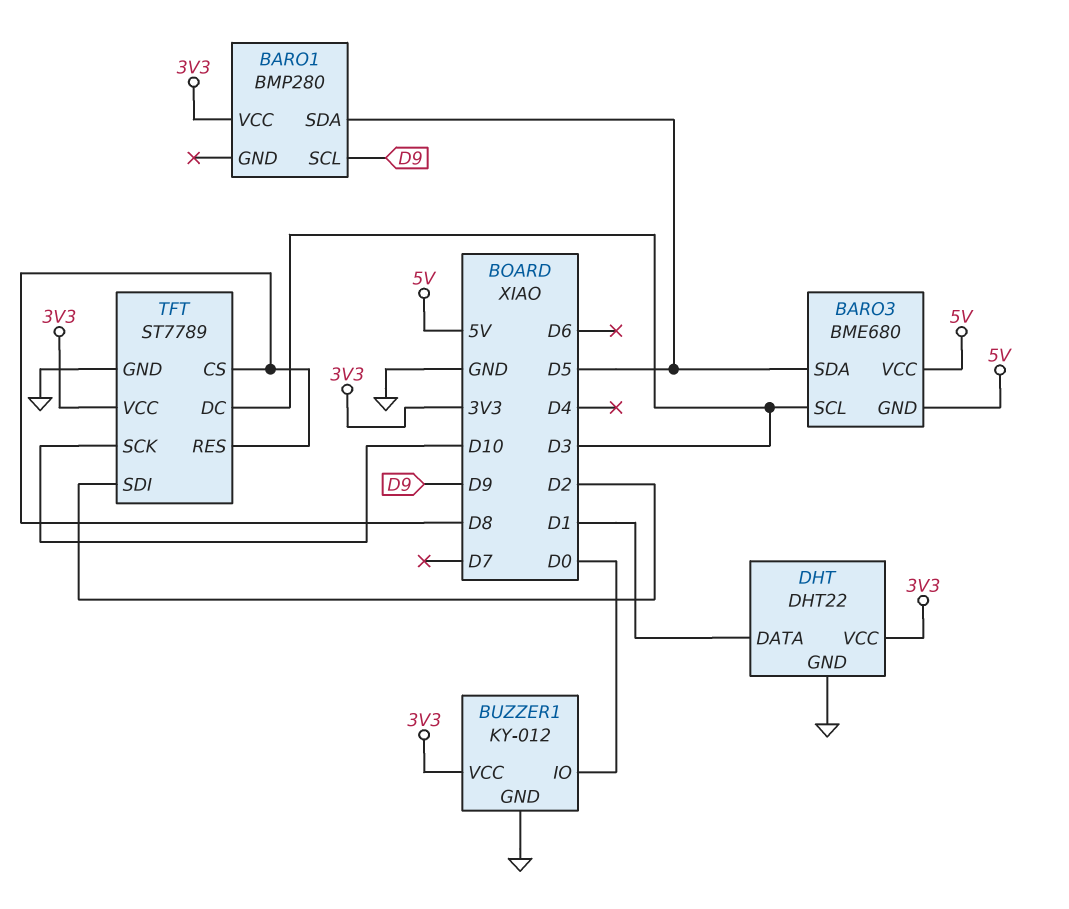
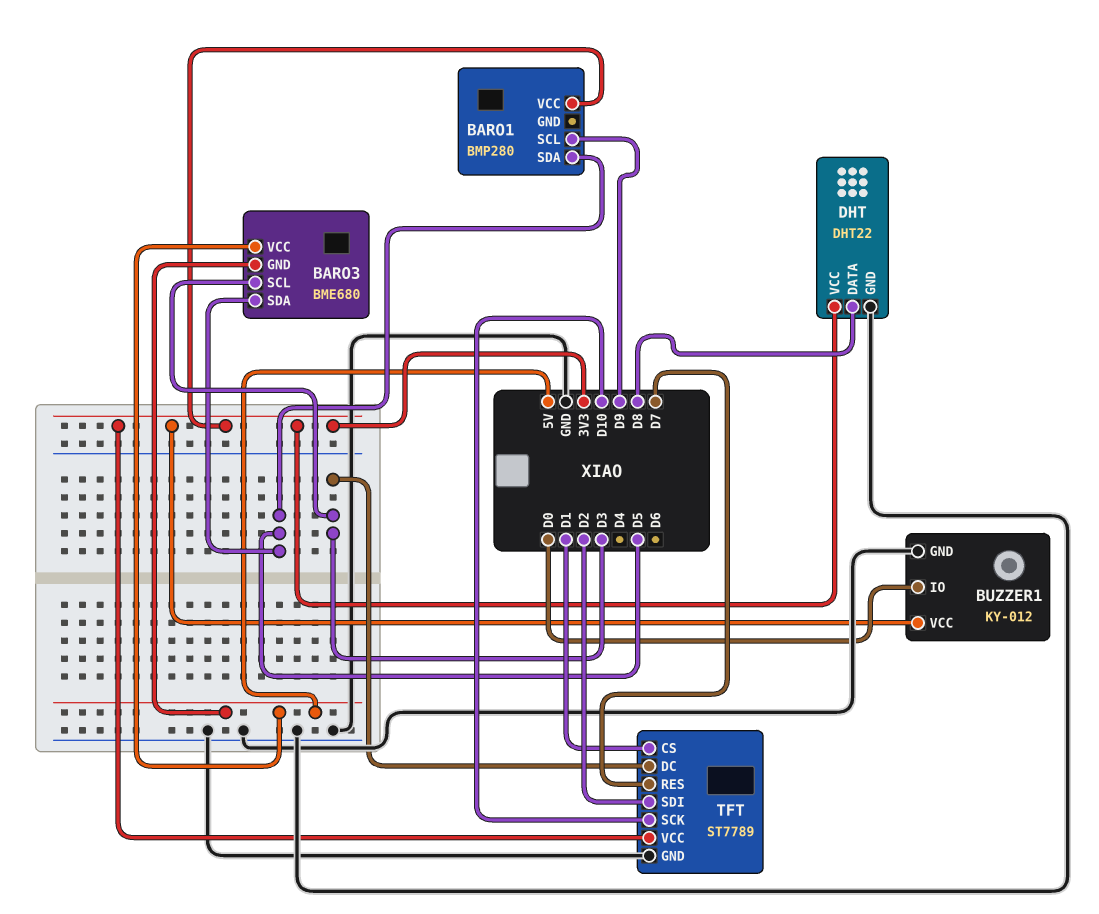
DHT pin DATA: D1 -> D8
TFT pin CS: D8 -> D1
TFT pin RES: D8 -> D7

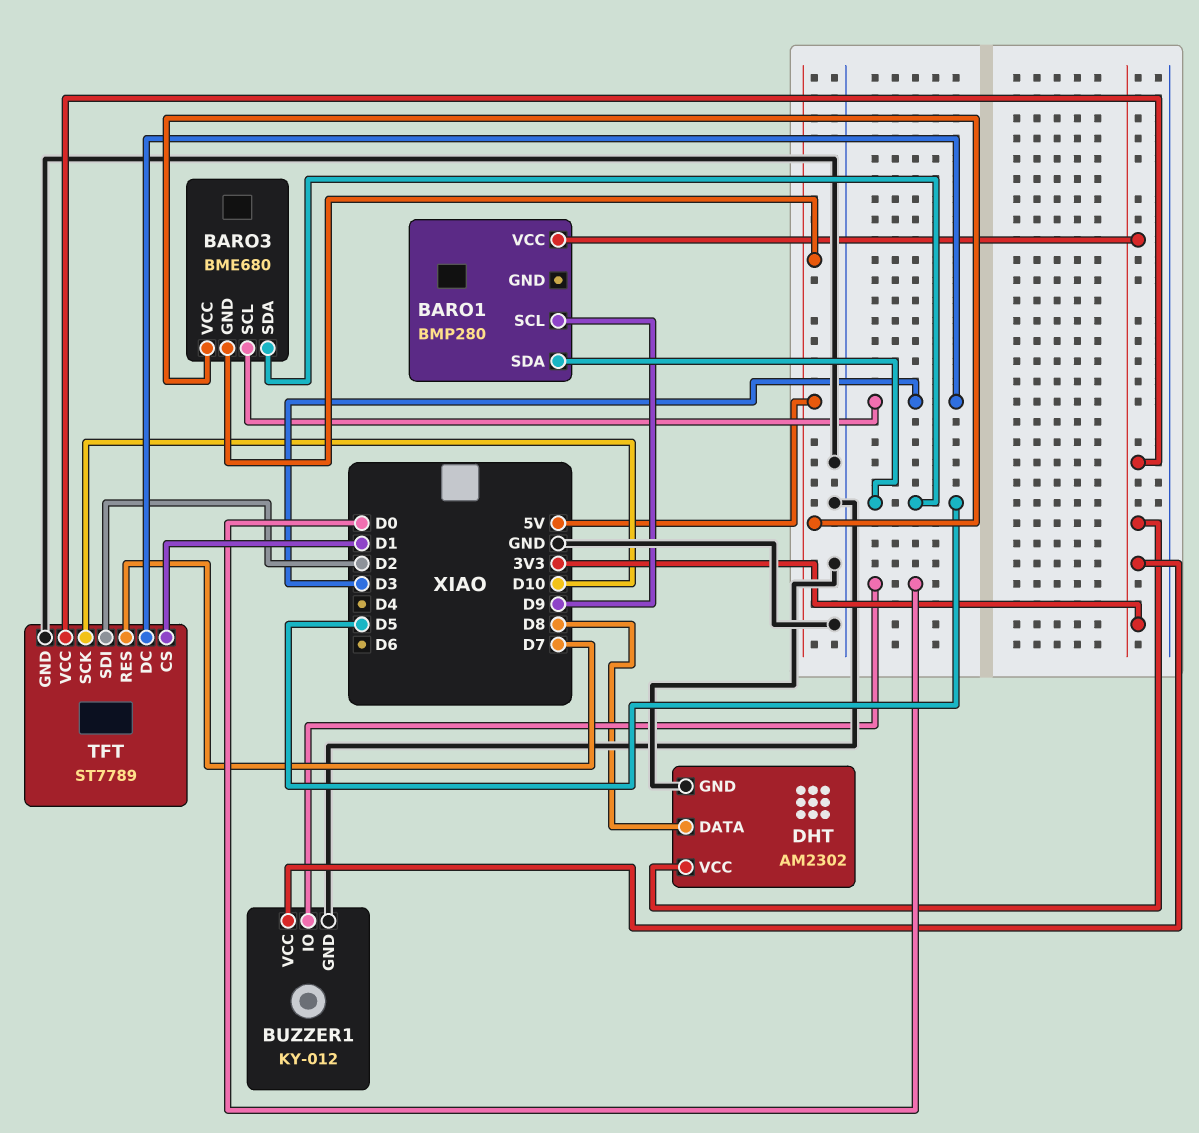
DHT: DHT22 -> AM2302

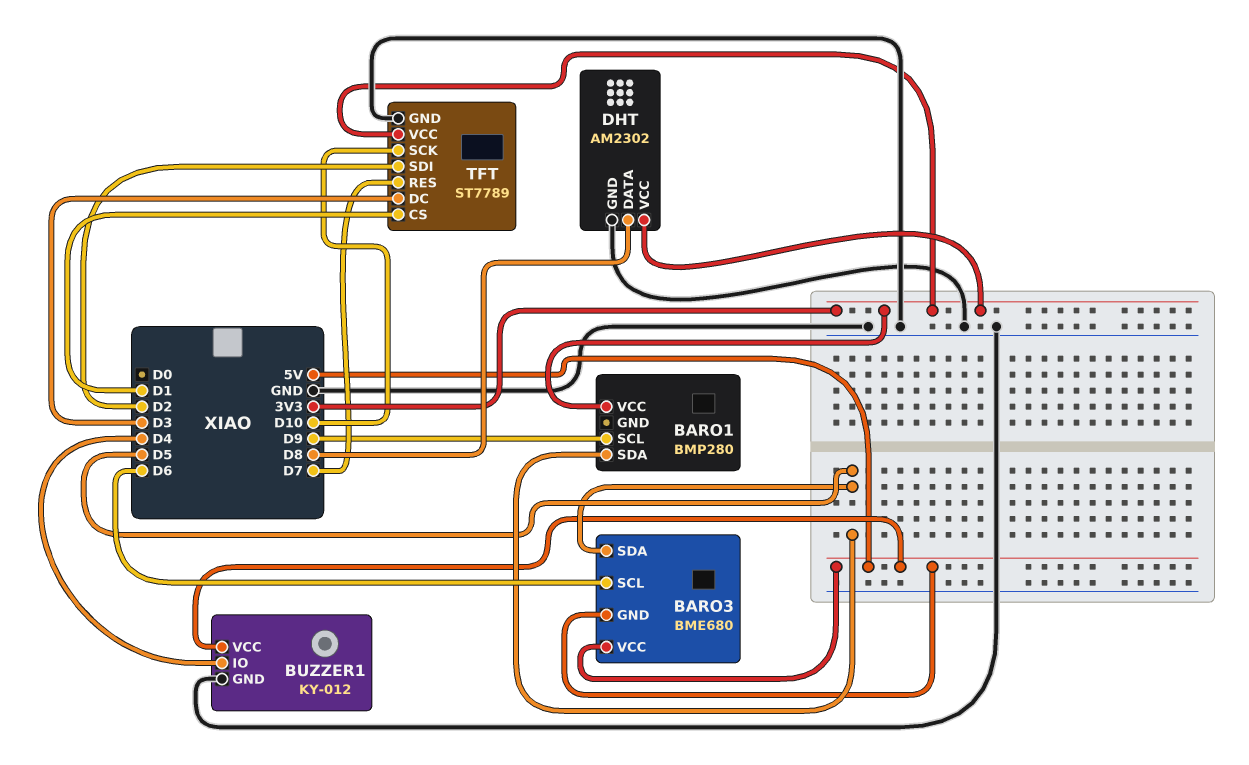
BARO3 pin SCL: D3 -> D6
BUZZER1 pin IO: D0 -> D4
BUZZER1 pin VCC: 3V3 -> 5V

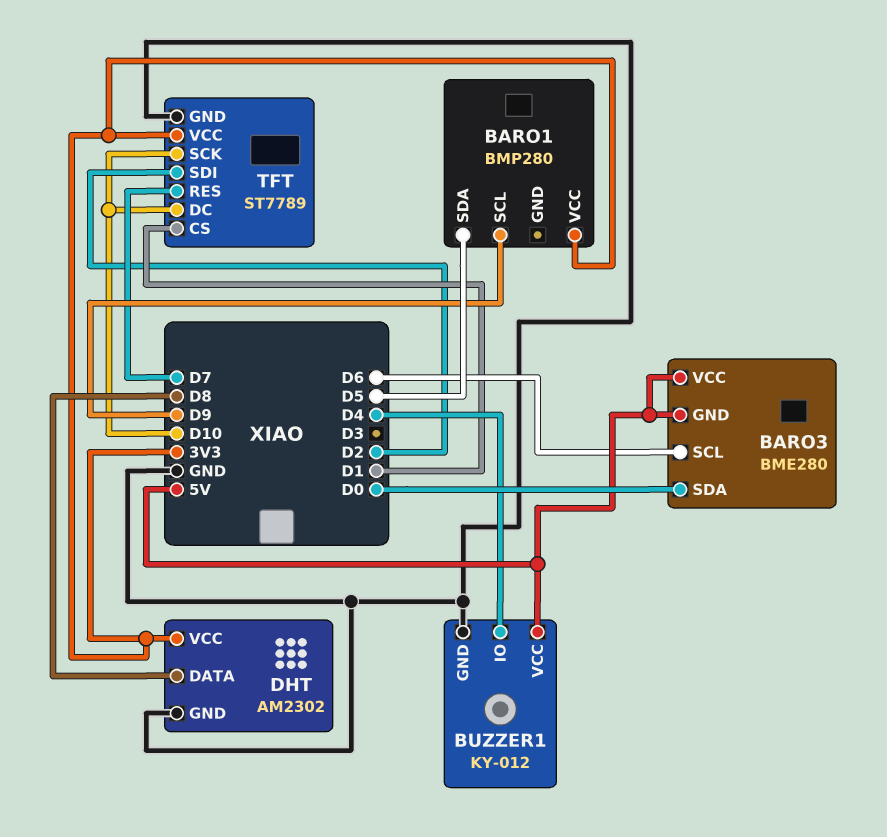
BARO3: BME680 -> BME280
BARO3 pin SDA: D5 -> D0
TFT pin DC: D3 -> D10

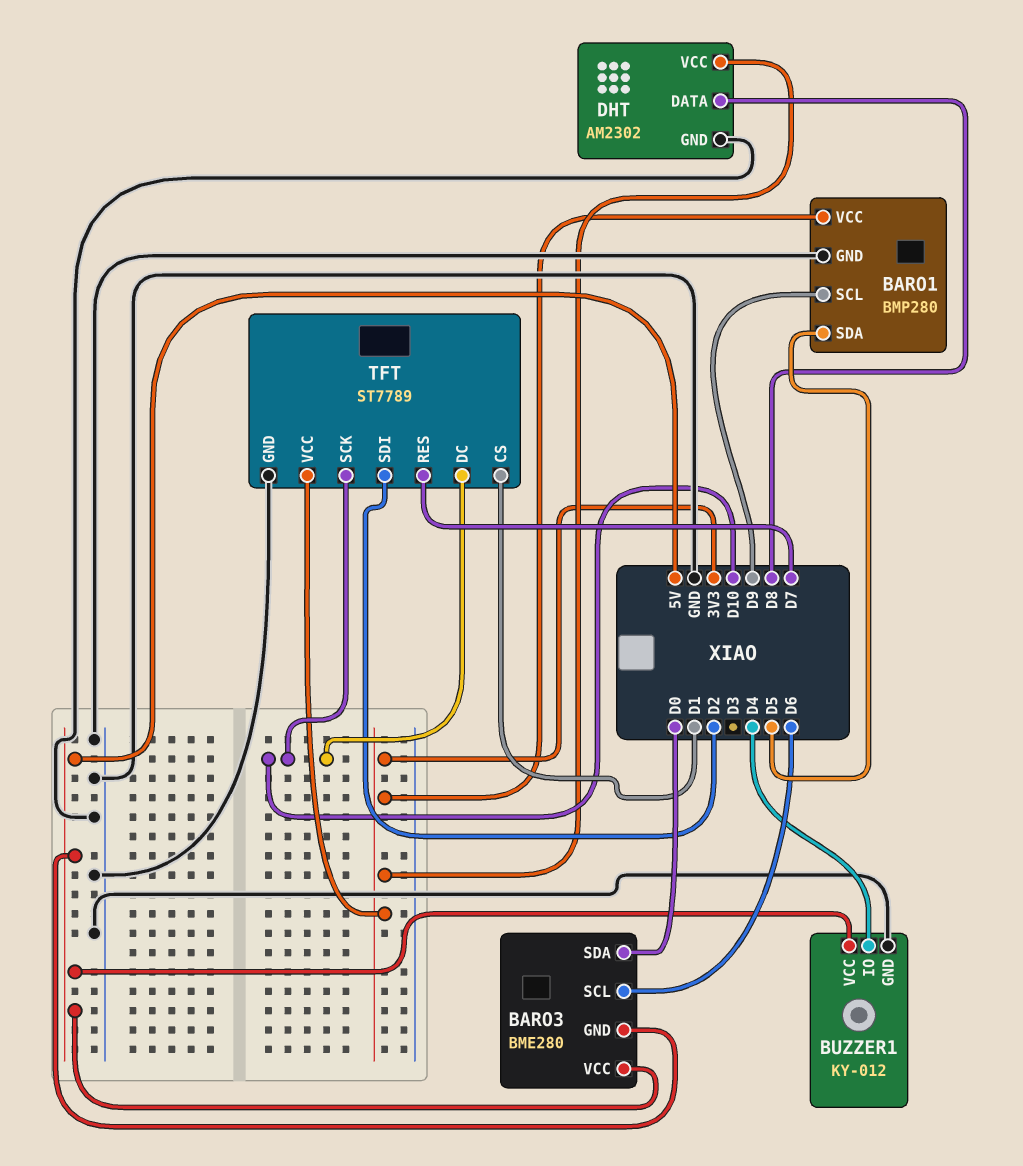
BARO1 pin GND: none -> GND

